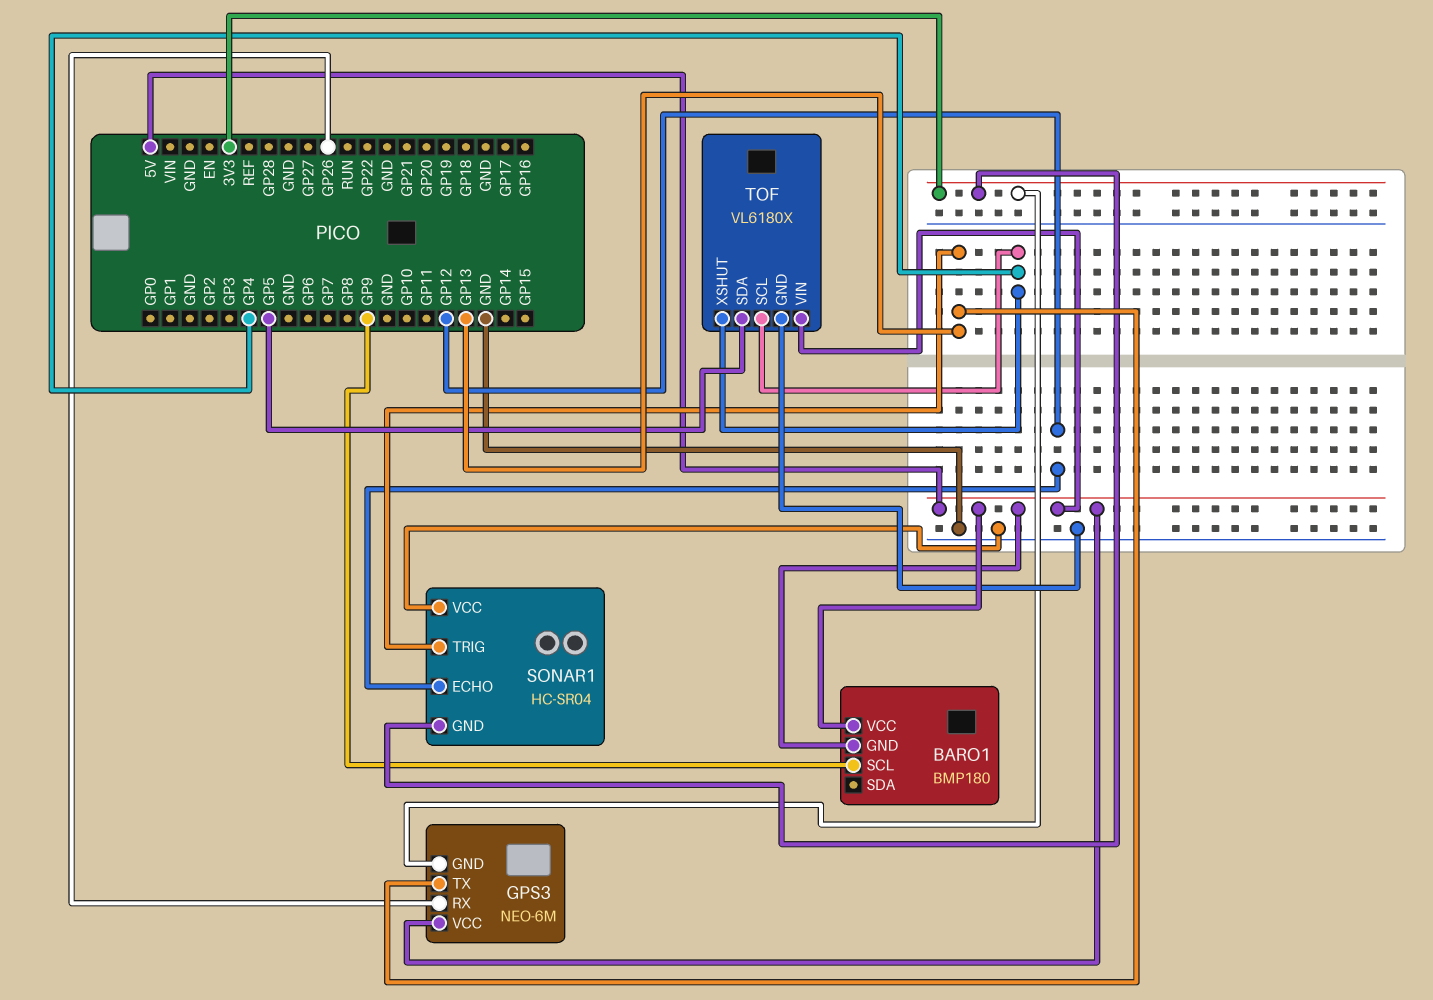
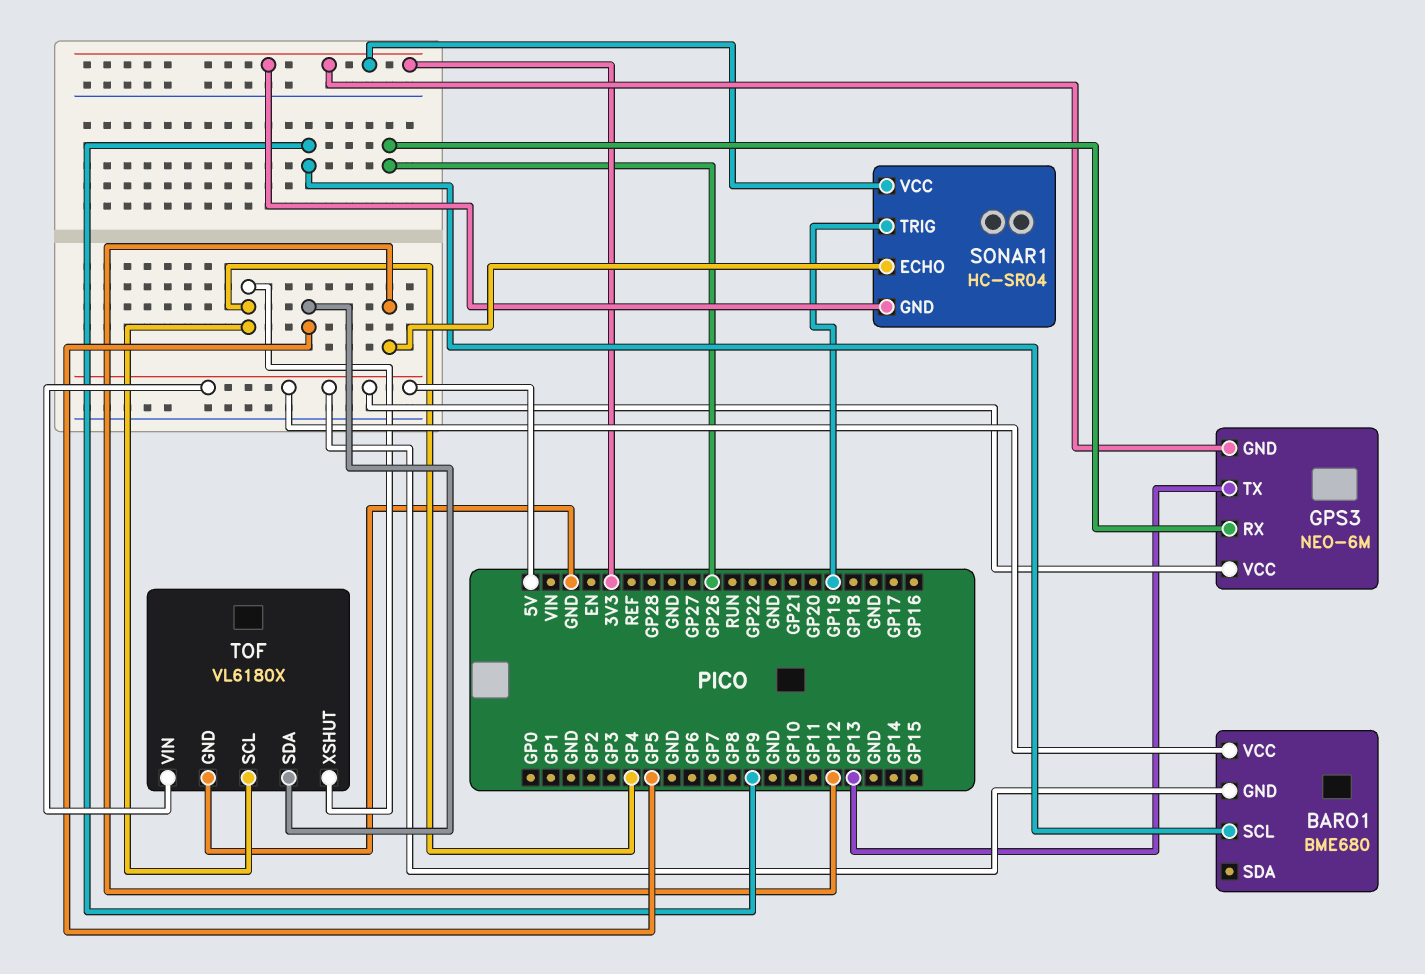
BARO1: BMP180 -> BME680
SONAR1 pin TRIG: GP13 -> GP19
SONAR1 pin VCC: GND -> 3V3

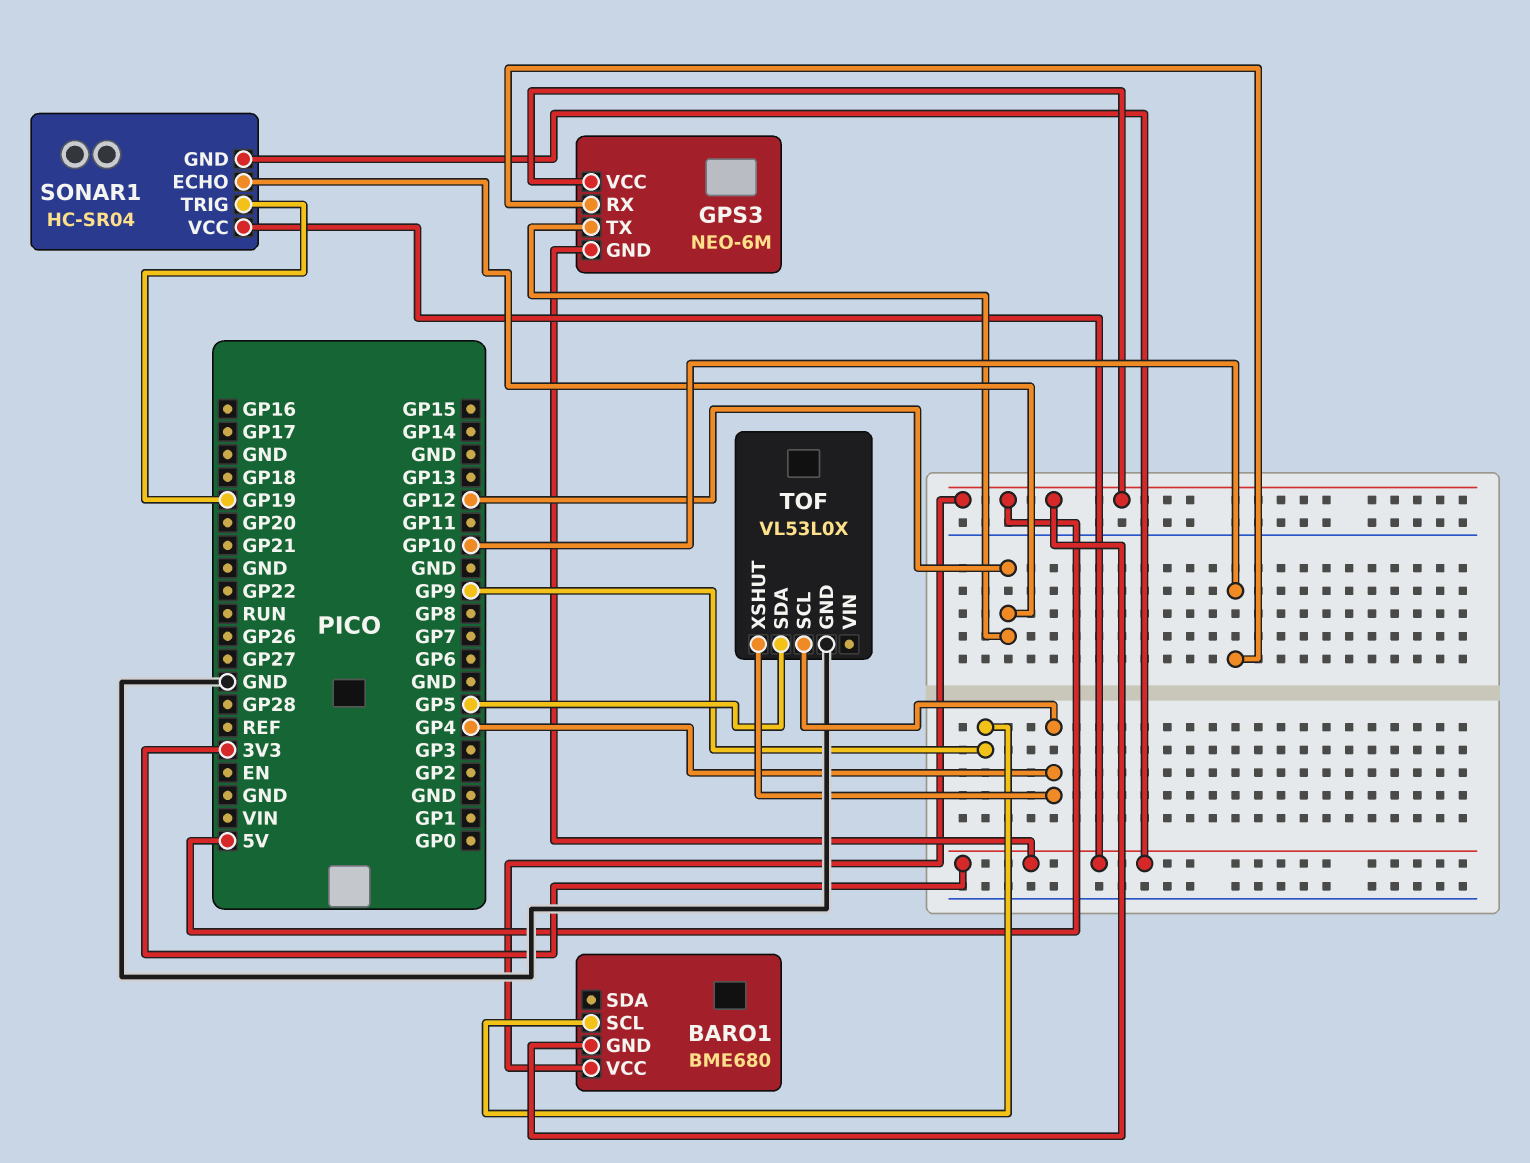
GPS3 pin RX: GP26 -> GP10
GPS3 pin TX: GP13 -> GP12
TOF: VL6180X -> VL53L0X
TOF pin VIN: 5V -> none

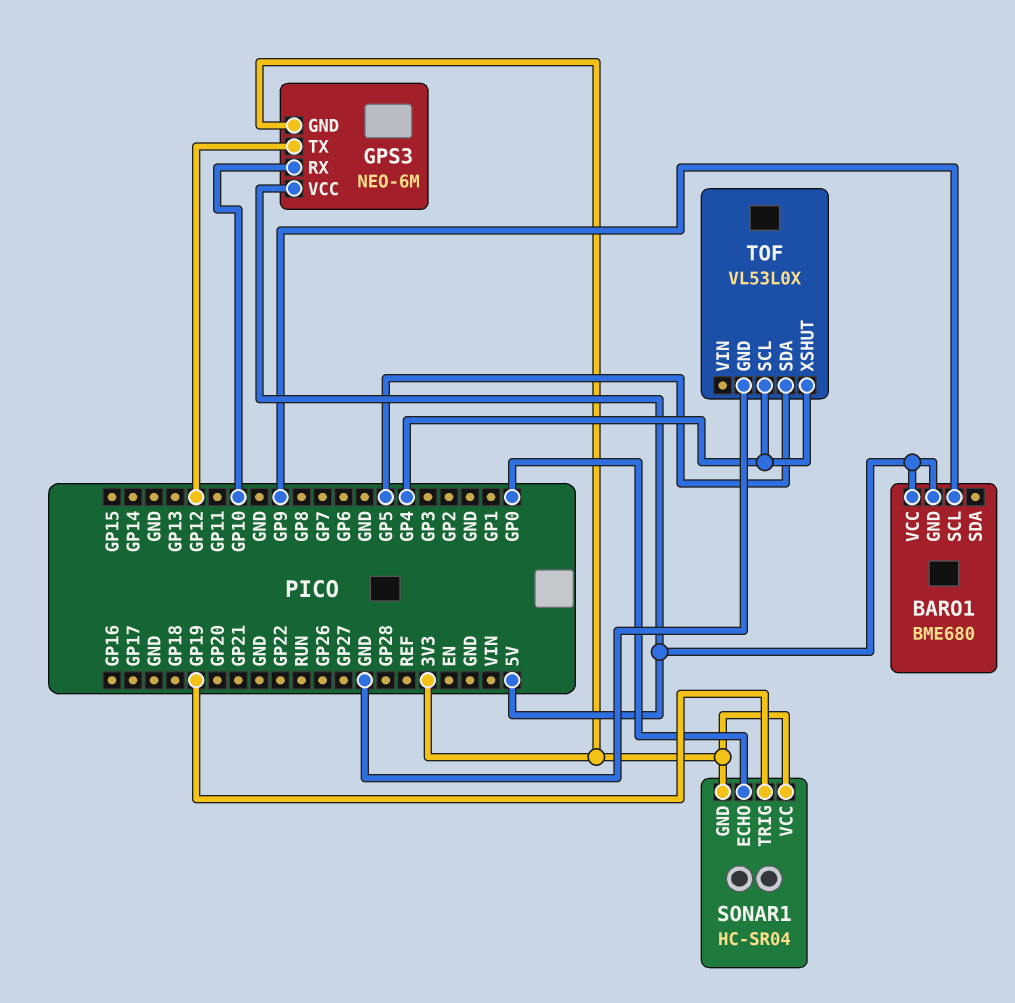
SONAR1 pin ECHO: GP12 -> GP0

